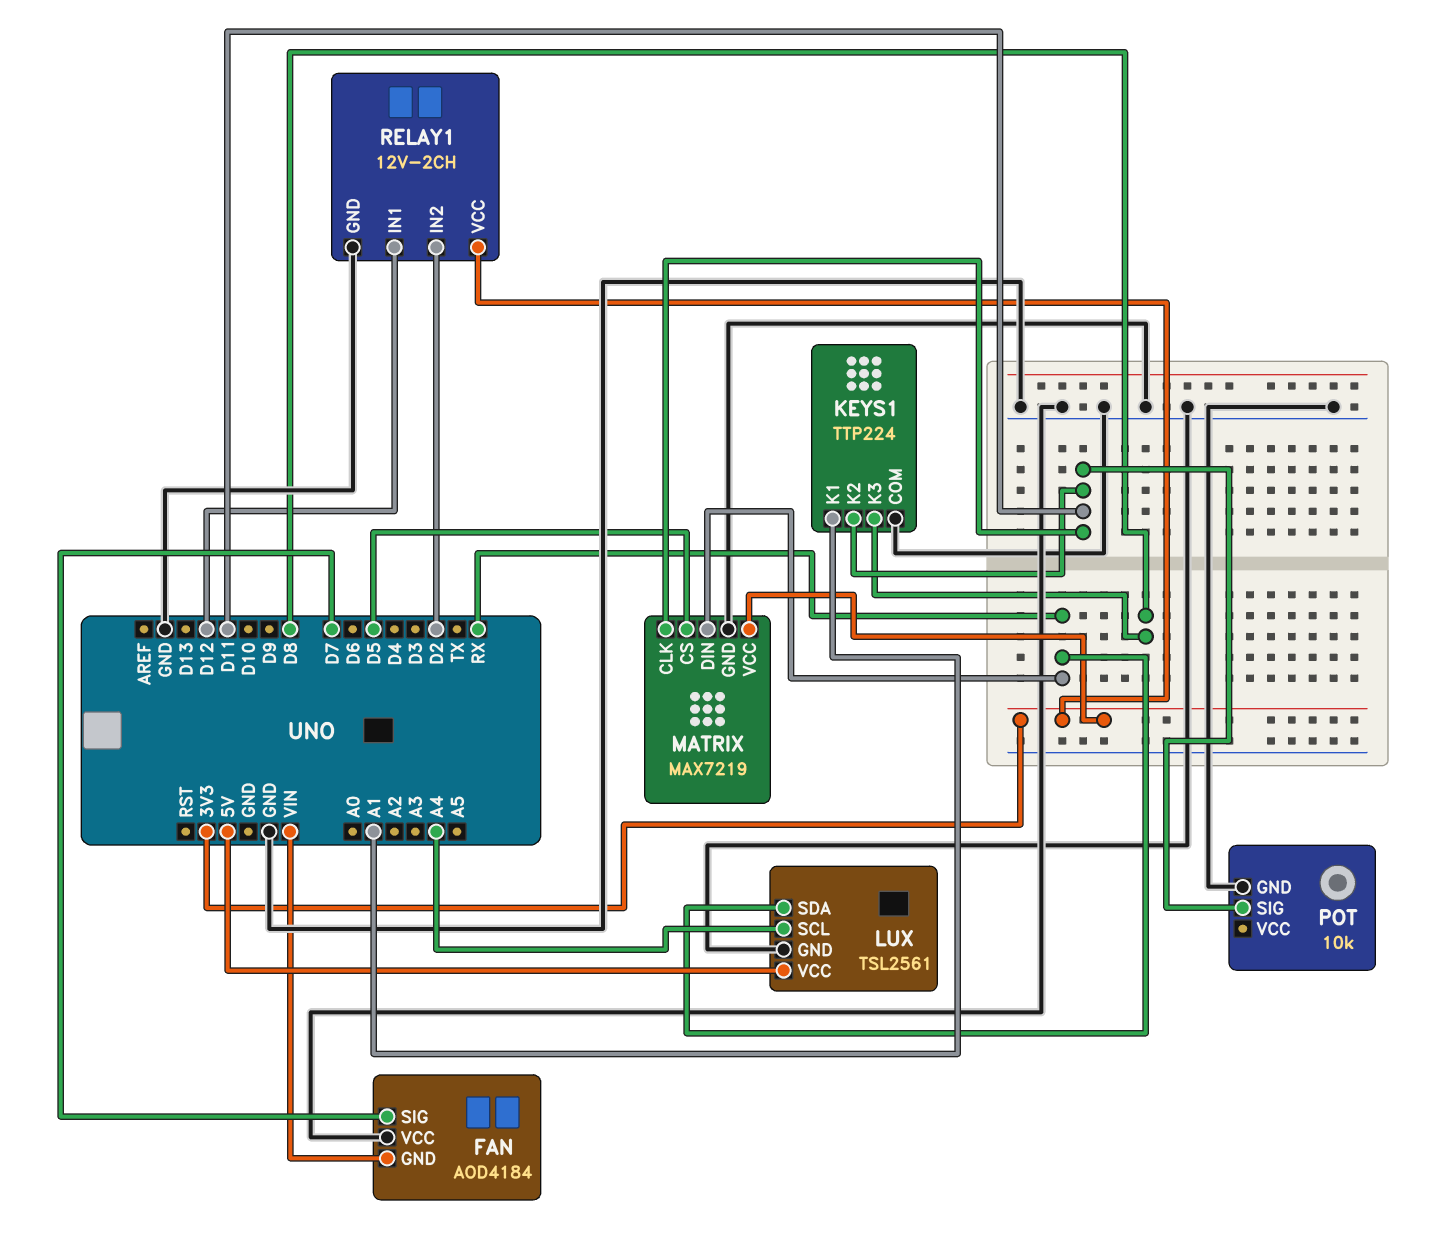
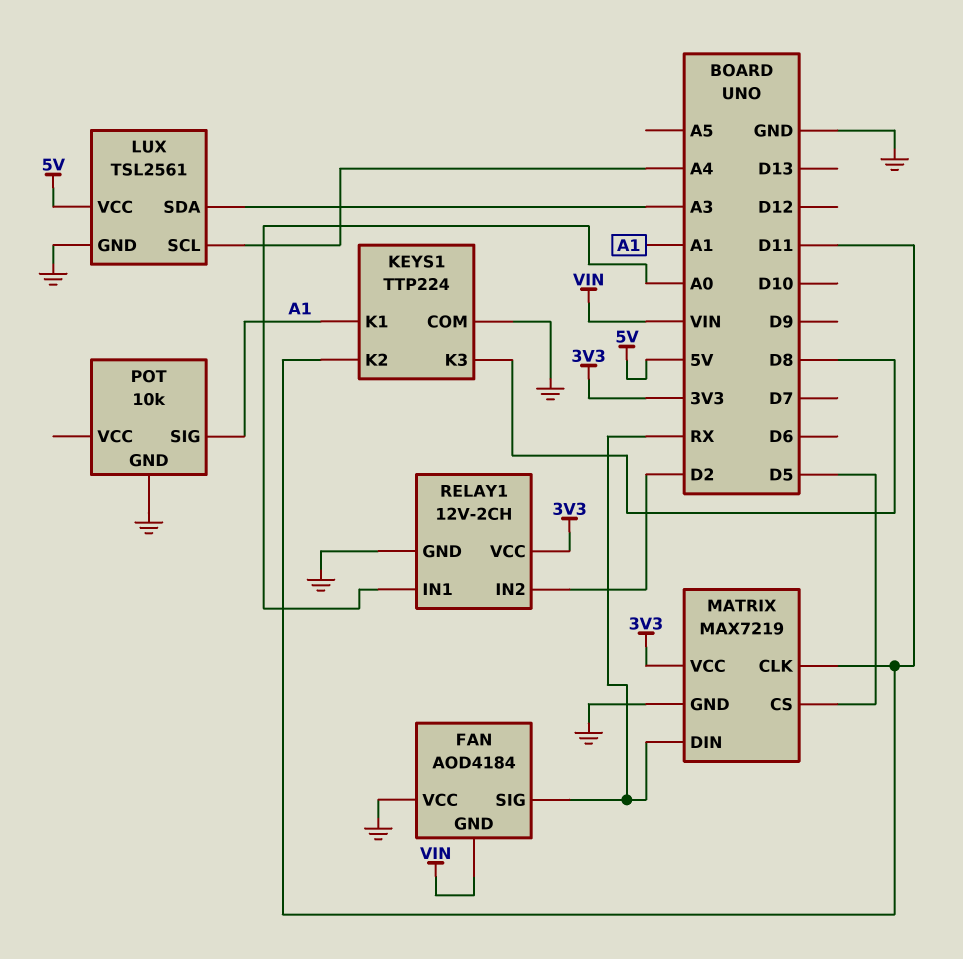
FAN pin SIG: D7 -> RX
LUX pin SDA: RX -> A3
POT pin SIG: D11 -> A1
RELAY1 pin IN1: D12 -> A0

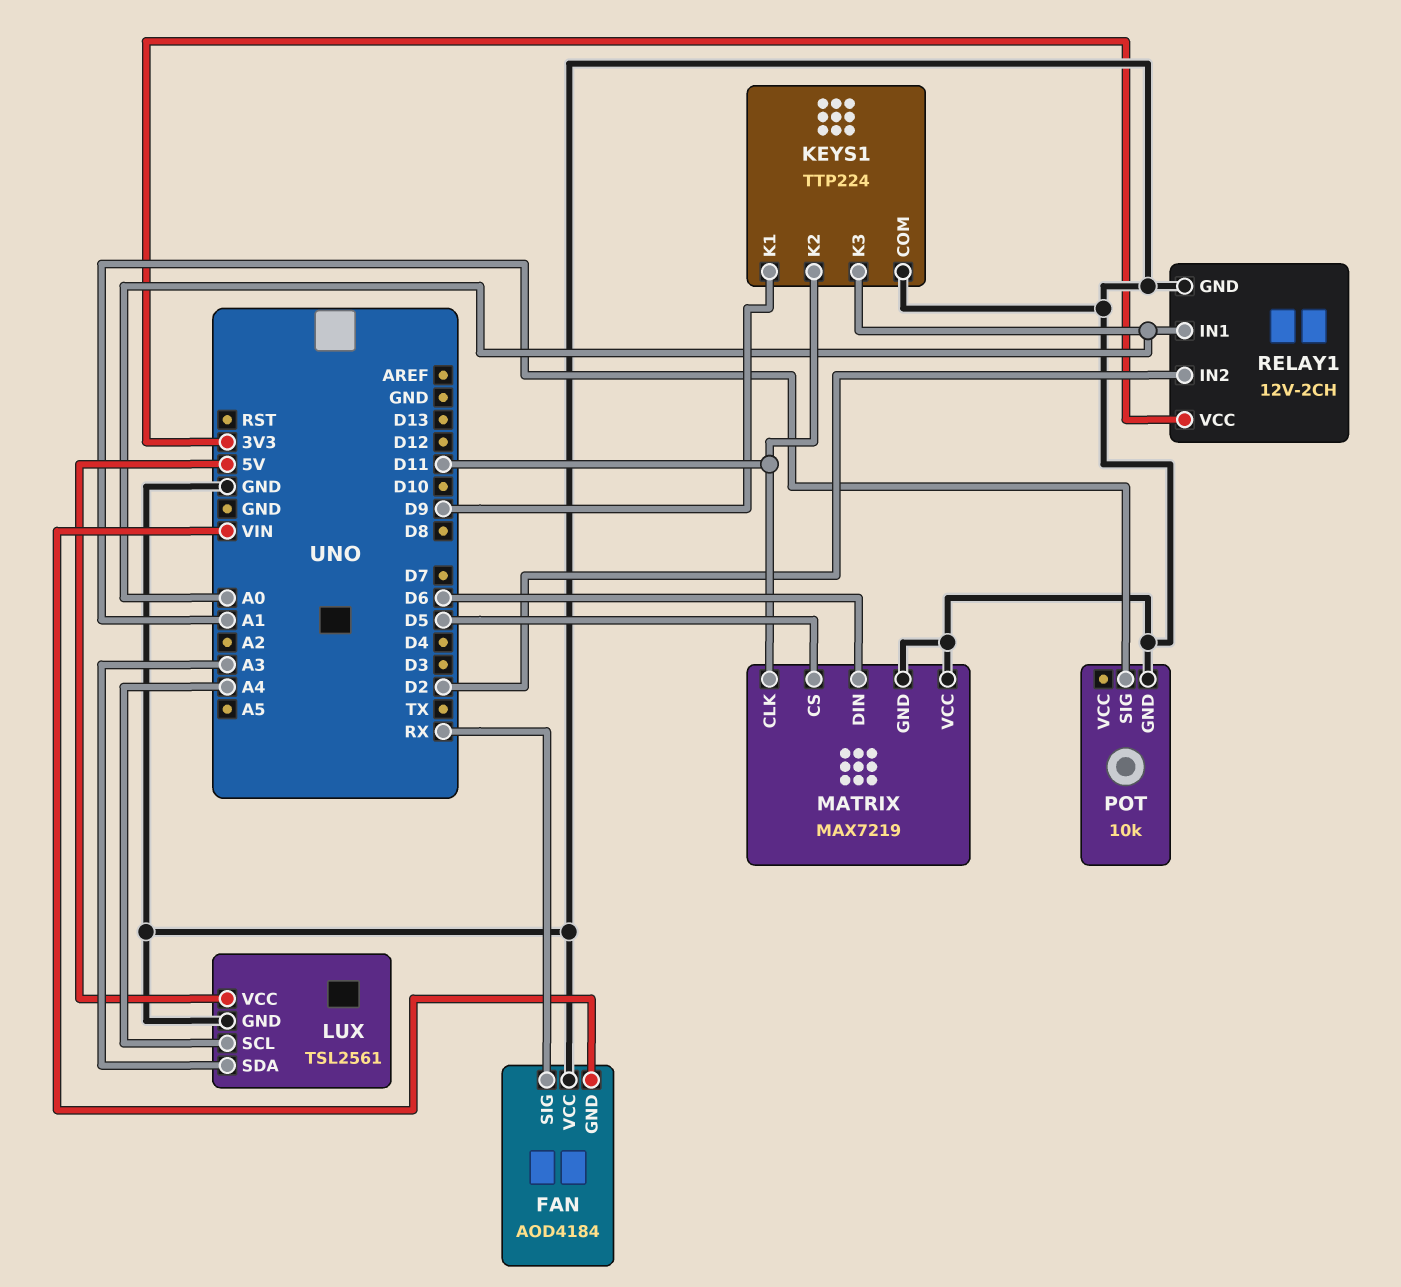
KEYS1 pin K1: A1 -> D9
KEYS1 pin K3: D8 -> A0
MATRIX pin DIN: RX -> D6
MATRIX pin VCC: 3V3 -> GND

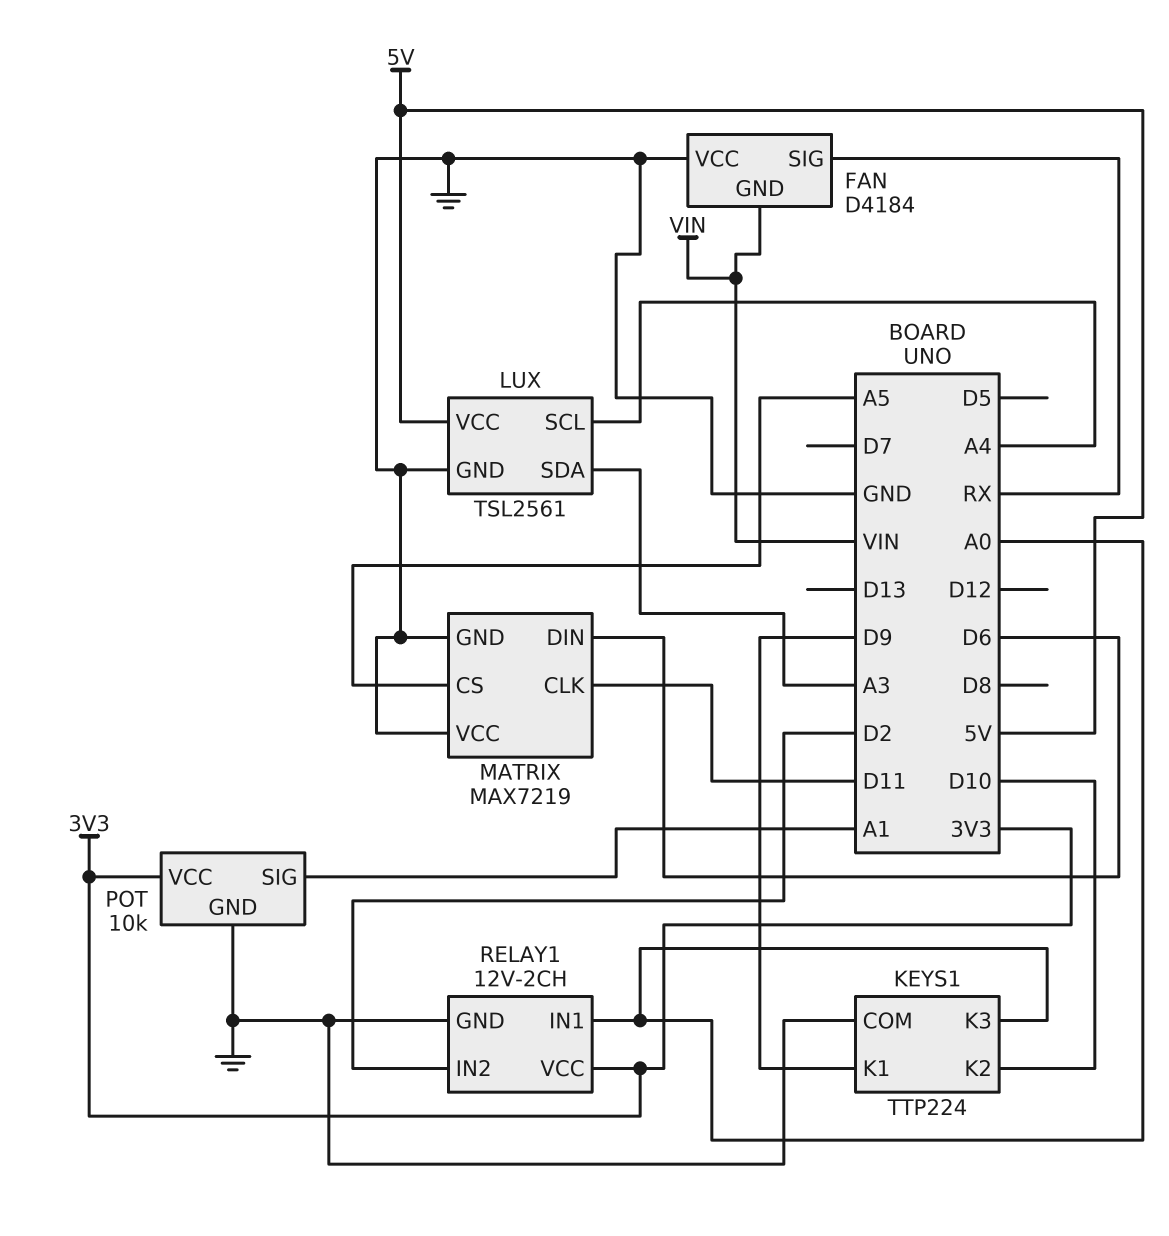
FAN: AOD4184 -> D4184
KEYS1 pin K2: D11 -> D10
MATRIX pin CS: D5 -> A5
POT pin VCC: none -> 3V3

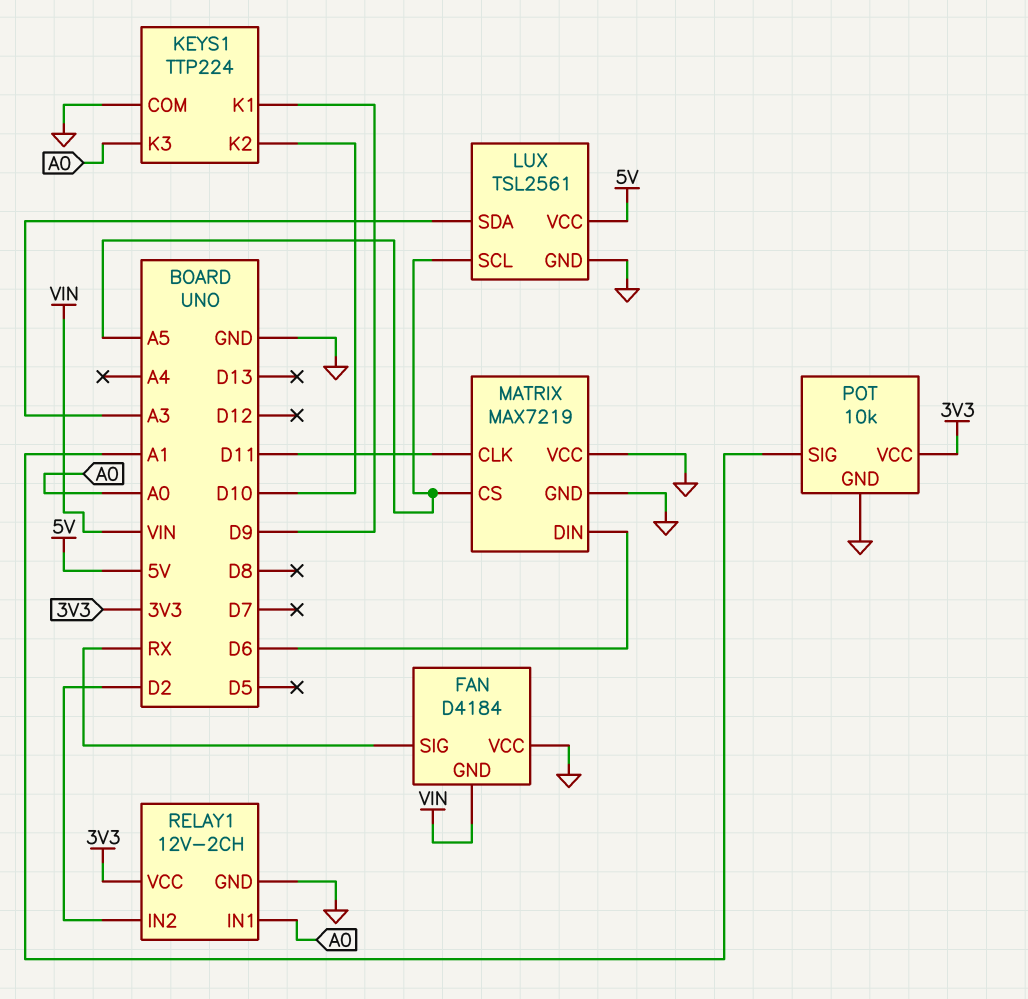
LUX pin SCL: A4 -> A5

